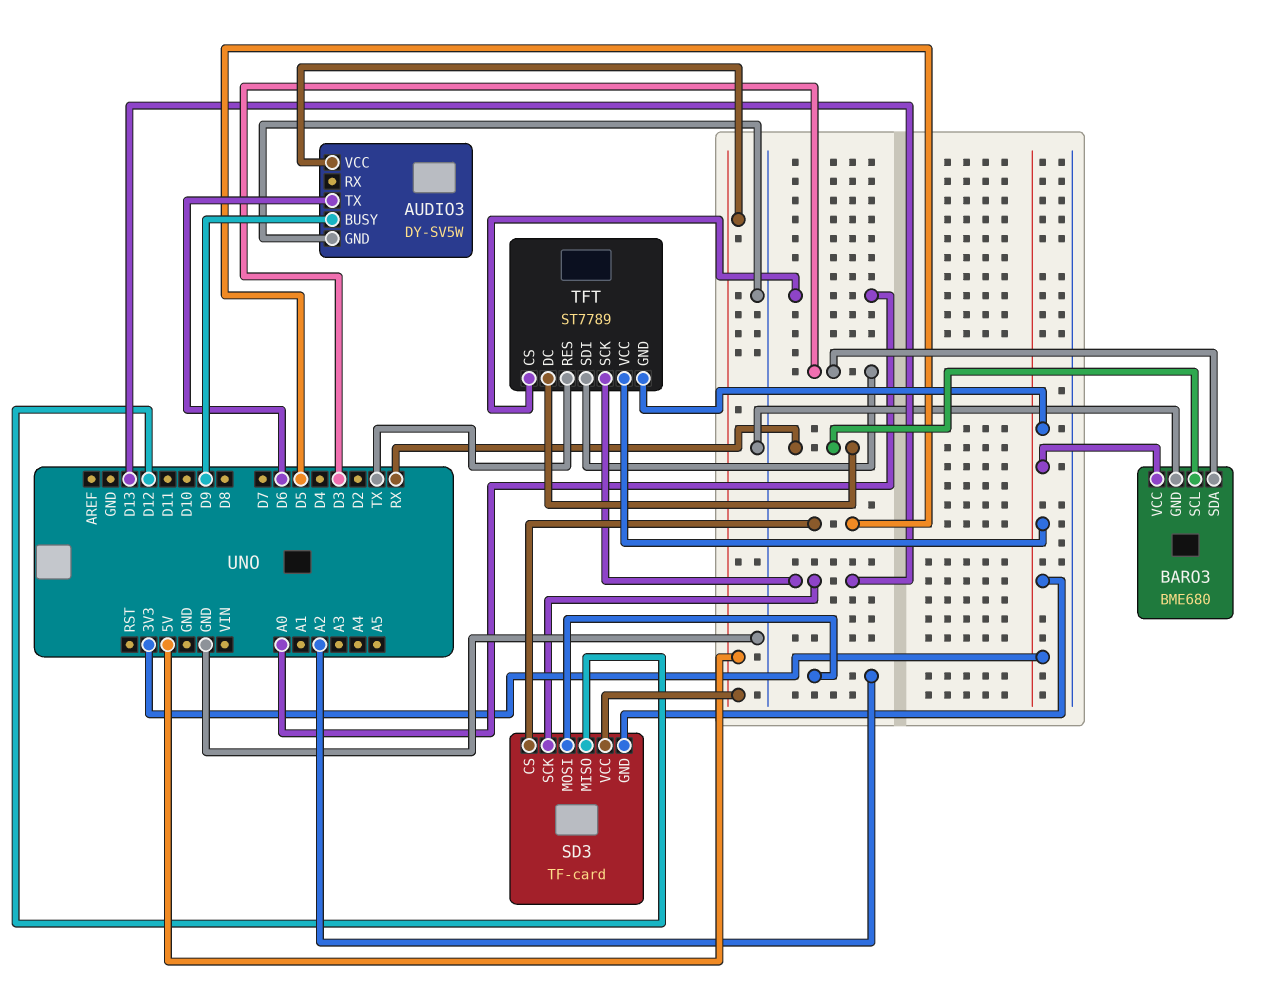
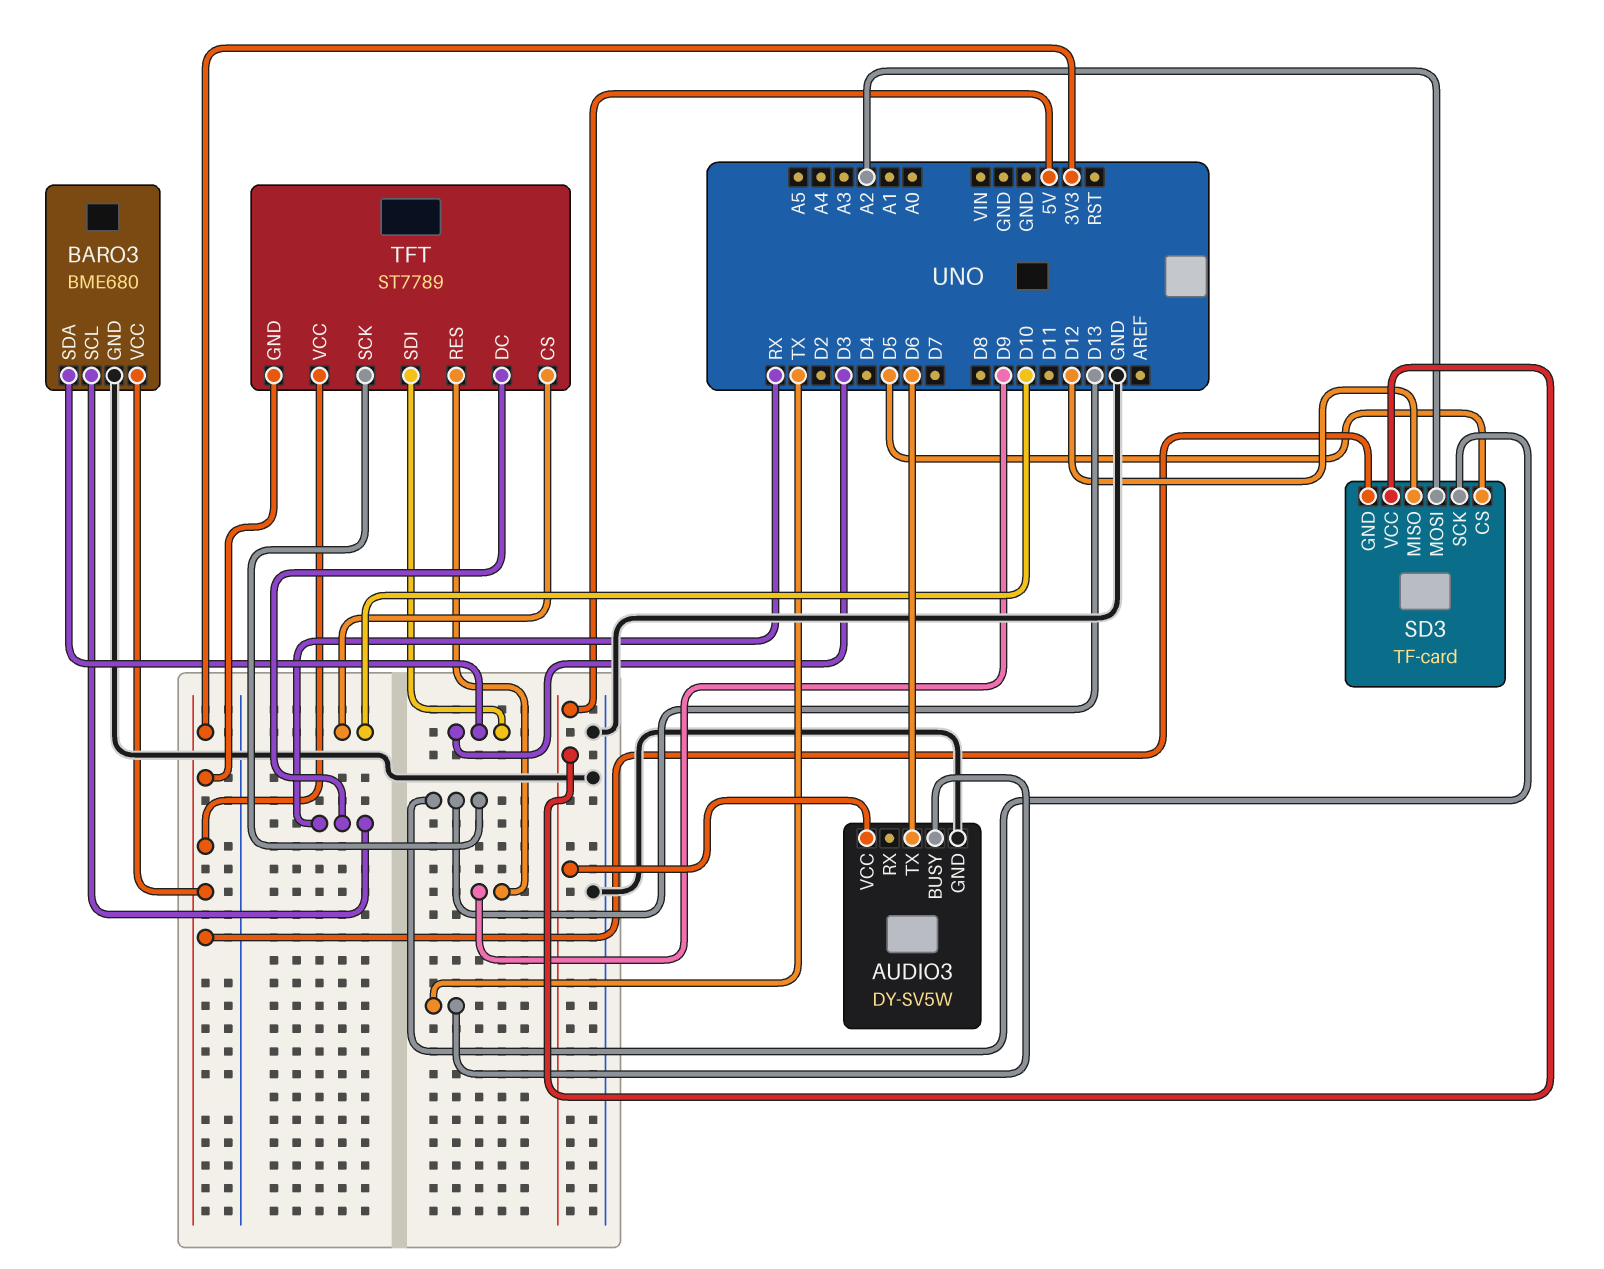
AUDIO3 pin BUSY: D9 -> TX
TFT pin CS: A0 -> D10
TFT pin RES: TX -> D9

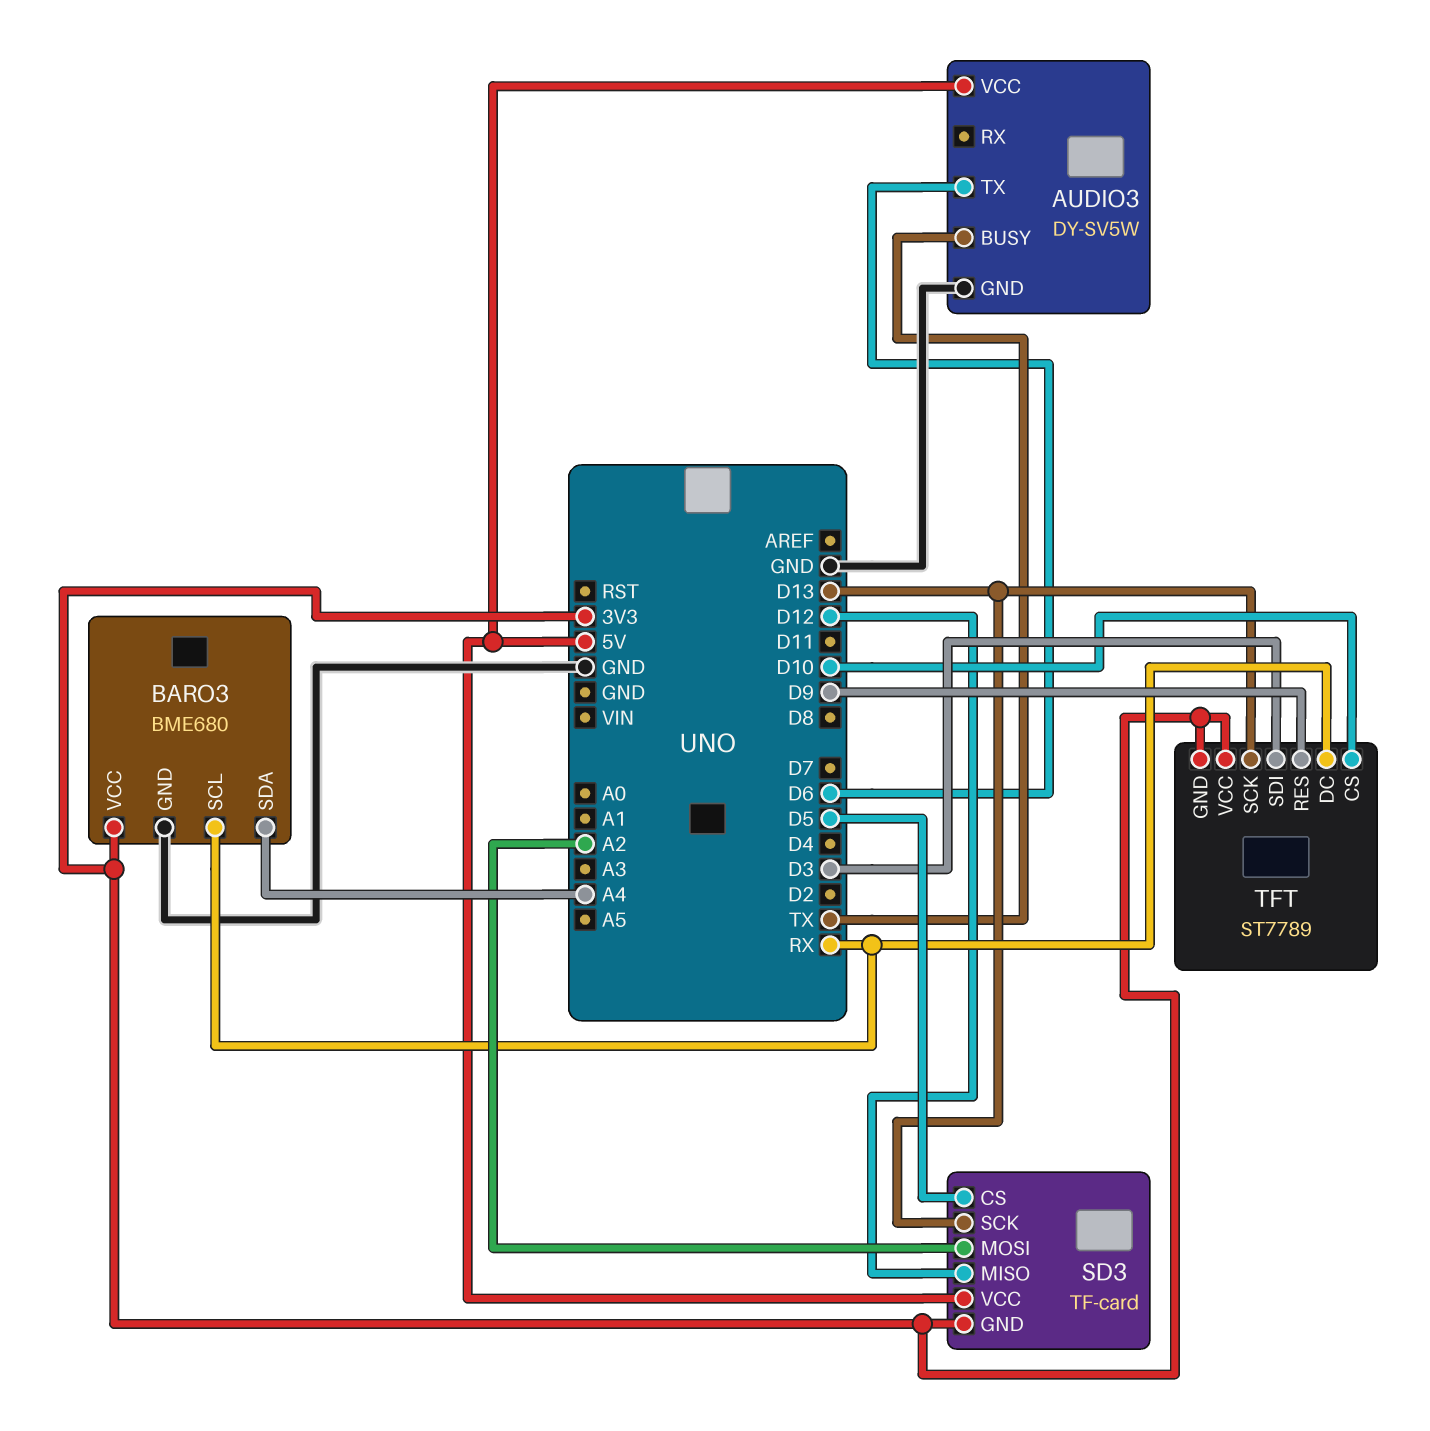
BARO3 pin SDA: D3 -> A4

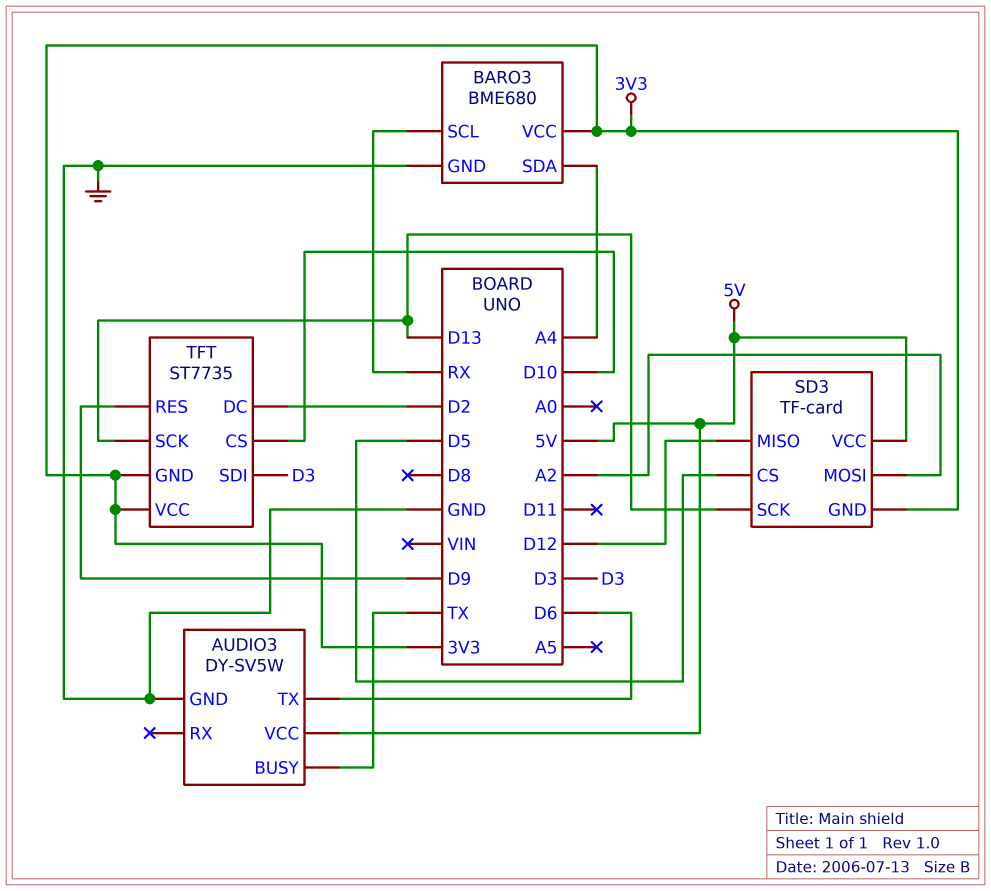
TFT: ST7789 -> ST7735
TFT pin DC: RX -> D2

